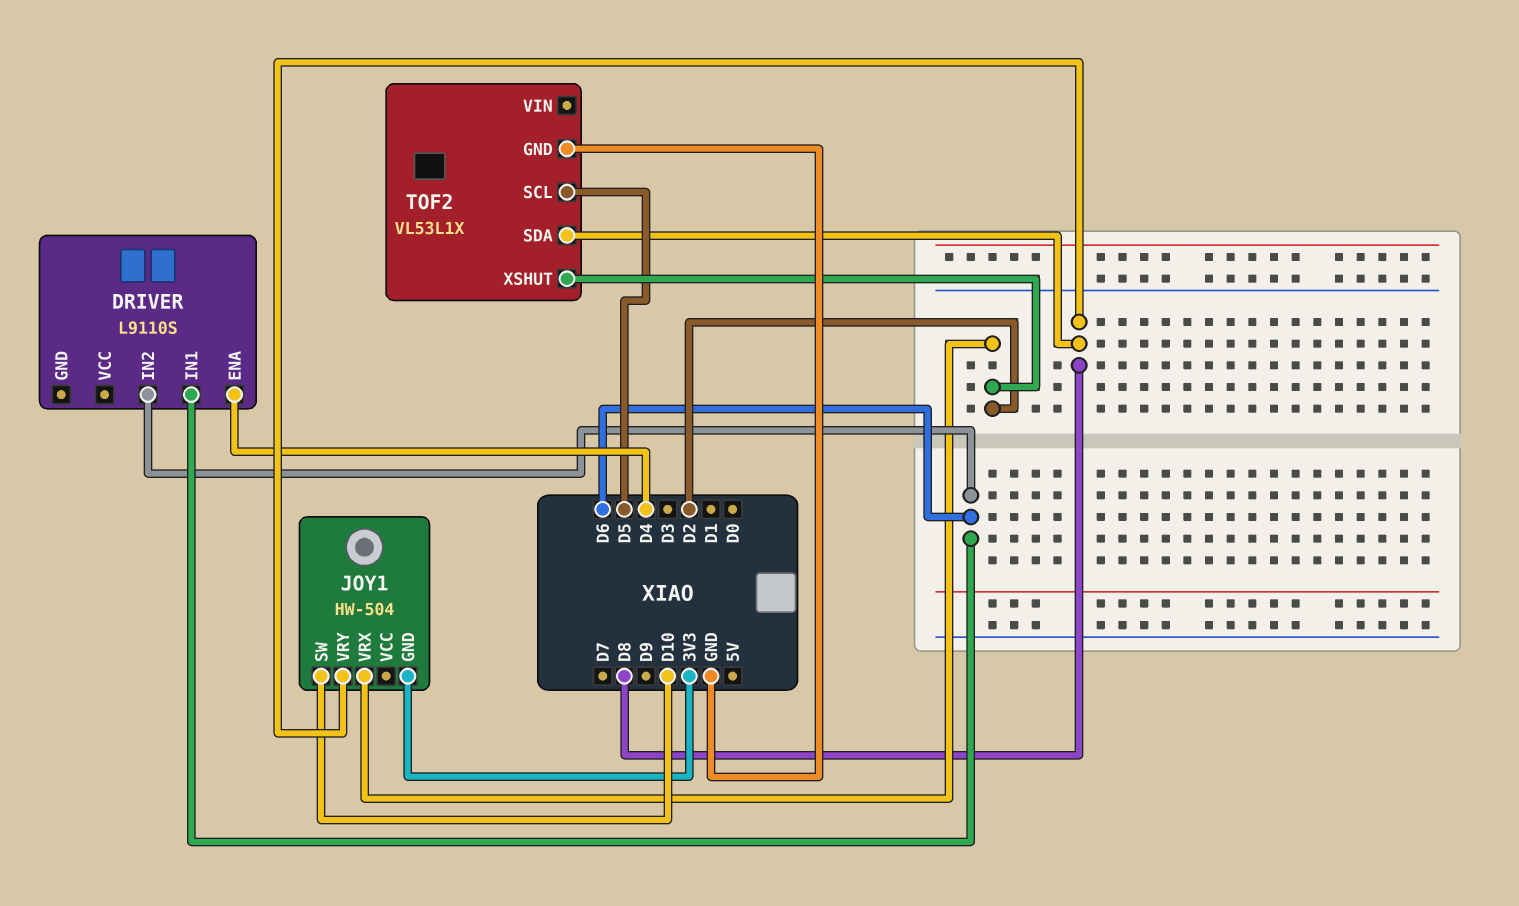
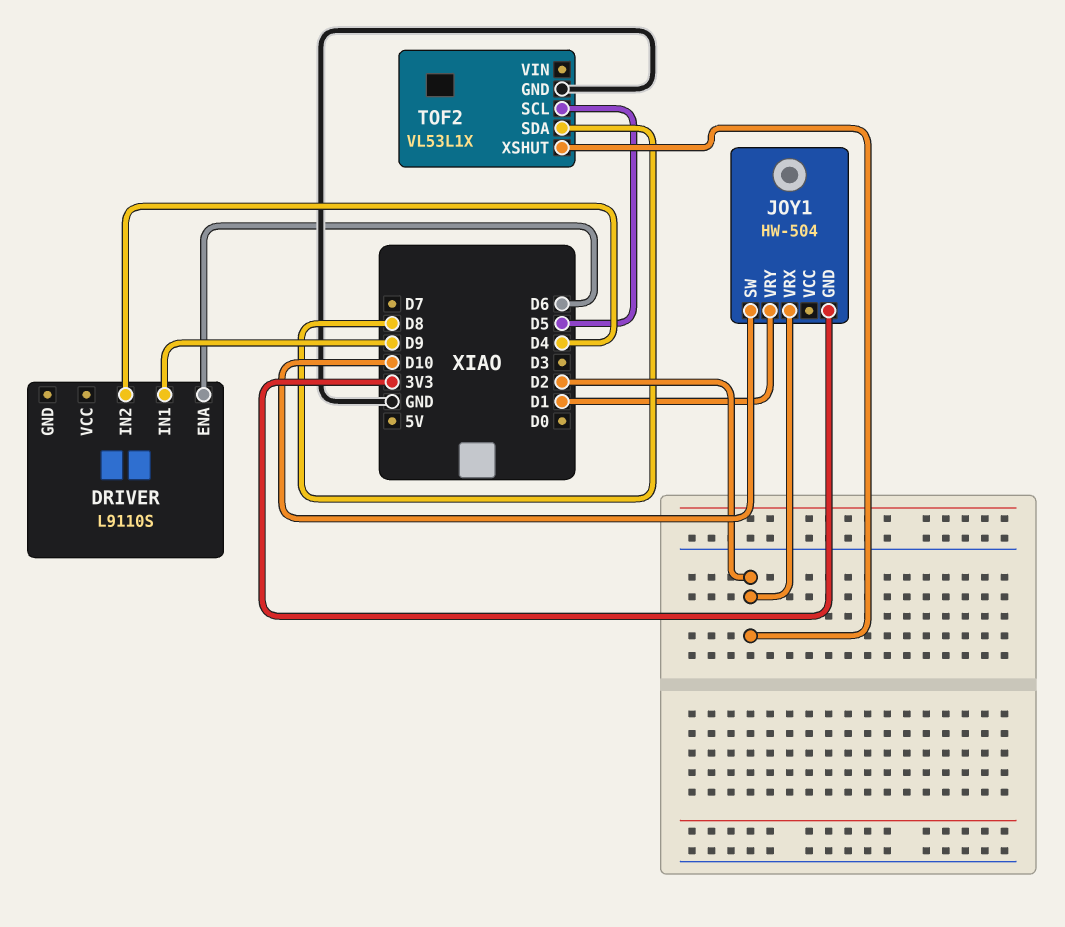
DRIVER pin ENA: D4 -> D6
DRIVER pin IN1: D6 -> D9
DRIVER pin IN2: D6 -> D4
JOY1 pin VRY: D8 -> D1

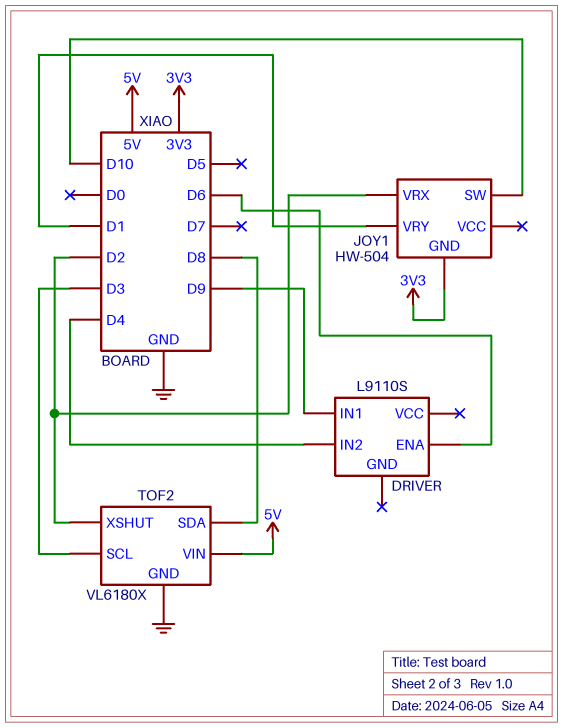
TOF2: VL53L1X -> VL6180X
TOF2 pin SCL: D5 -> D3
TOF2 pin VIN: none -> 5V

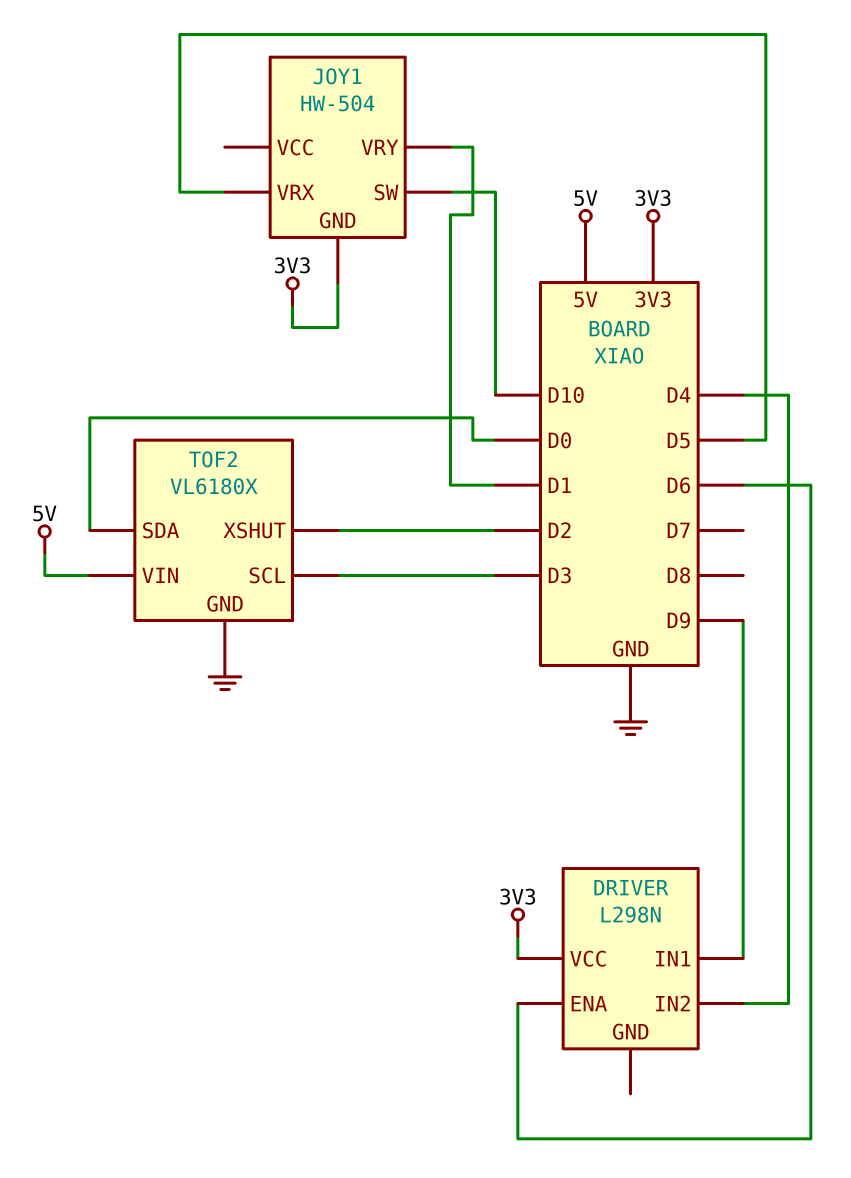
DRIVER: L9110S -> L298N
DRIVER pin VCC: none -> 3V3
JOY1 pin VRX: D2 -> D5
TOF2 pin SDA: D8 -> D0

